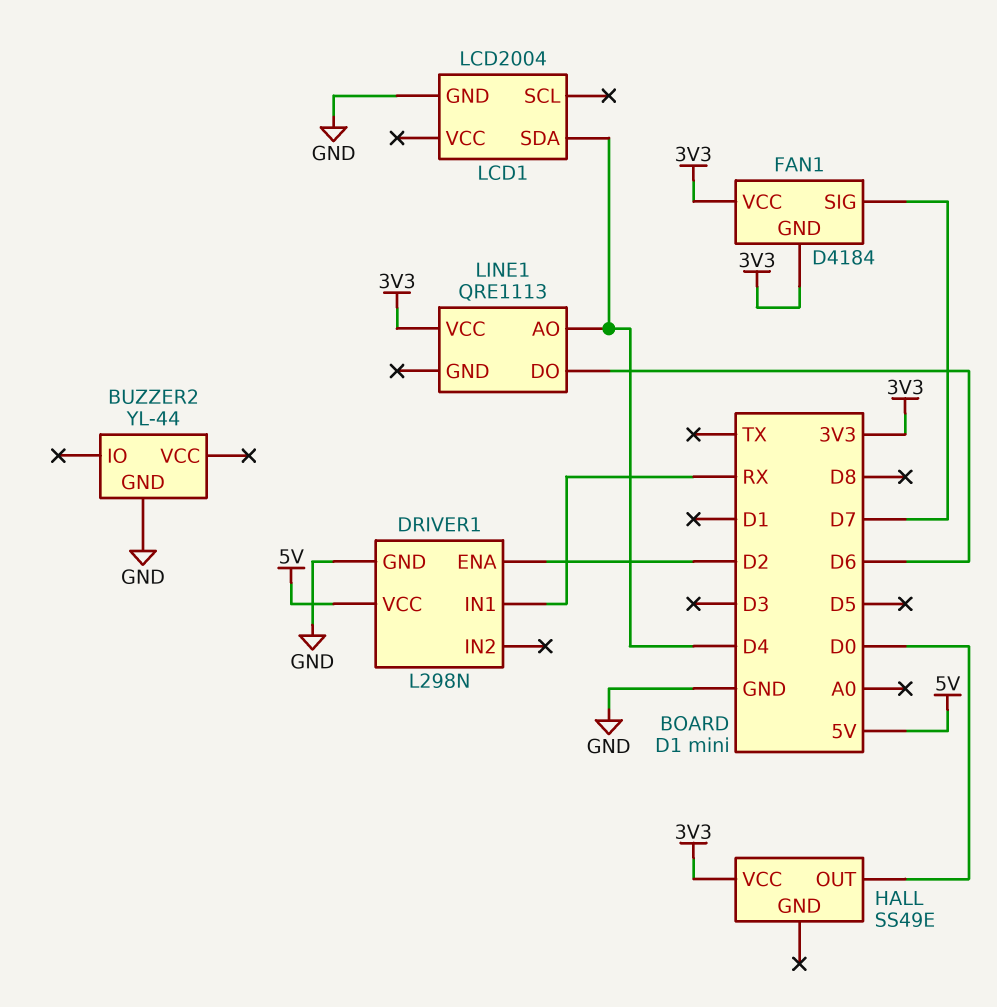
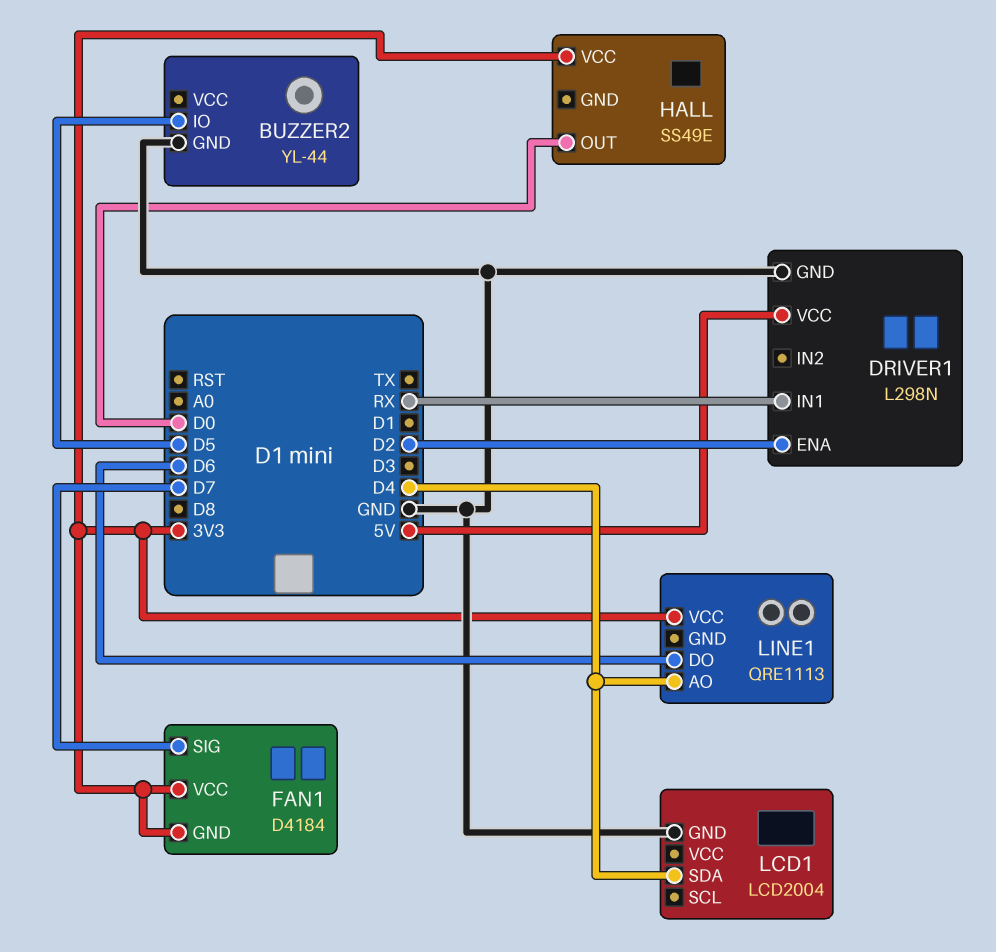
BUZZER2 pin IO: none -> D5

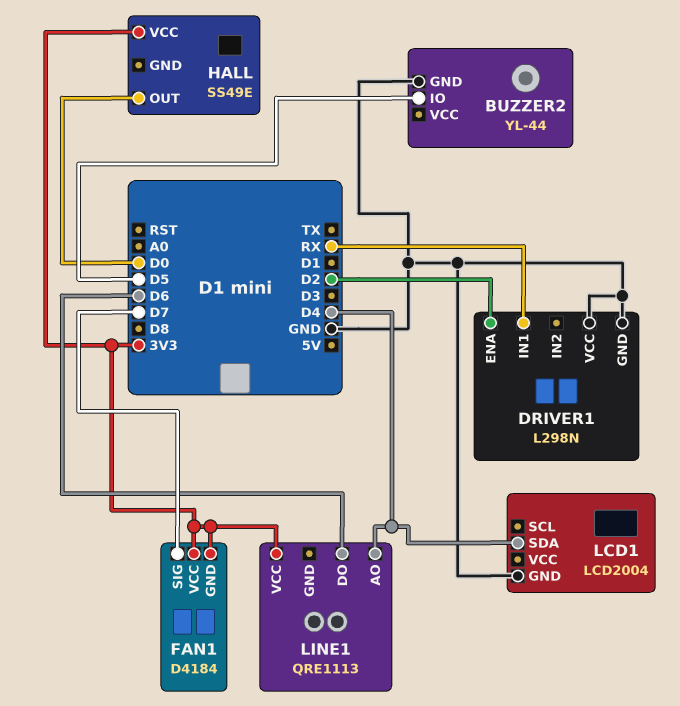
DRIVER1 pin VCC: 5V -> GND

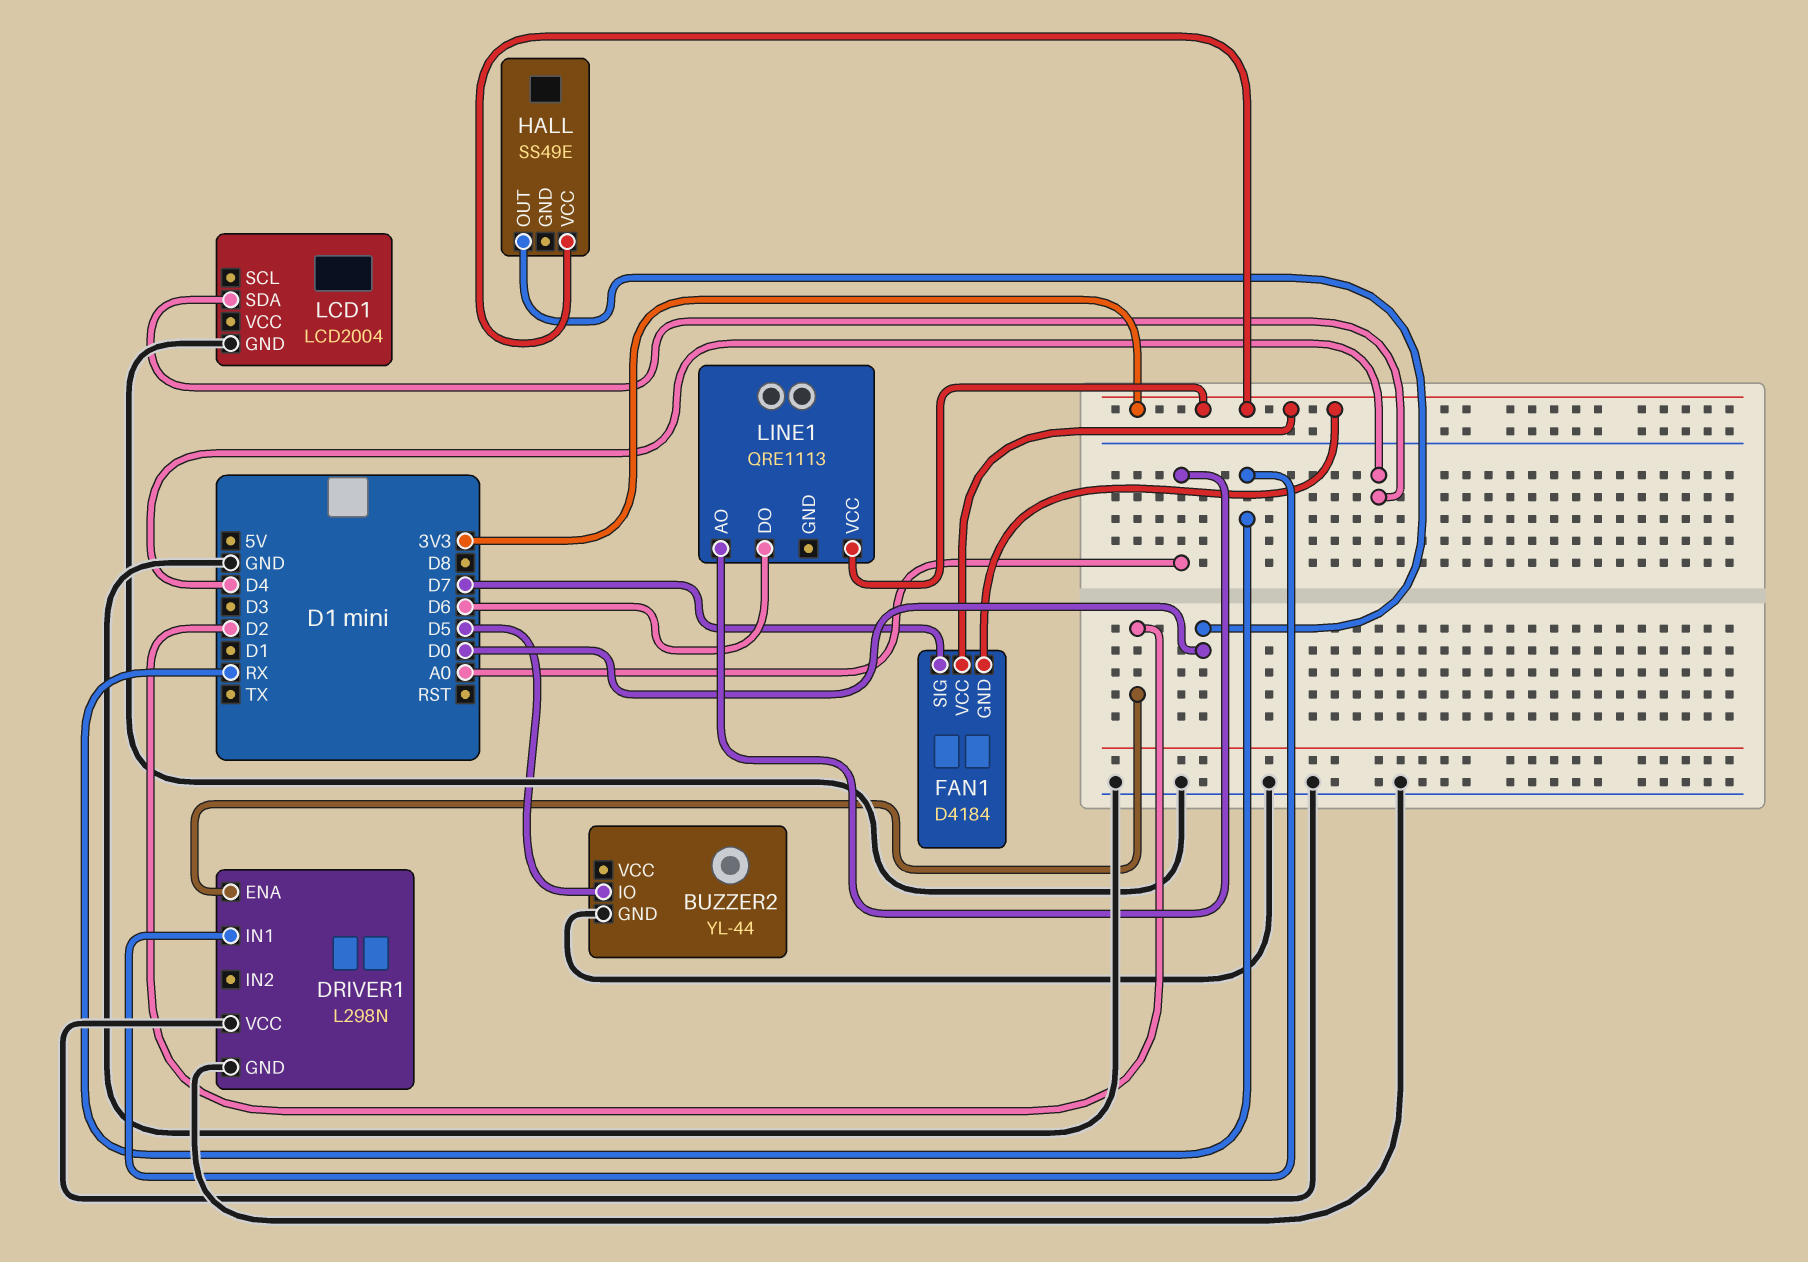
LINE1 pin AO: D4 -> A0

